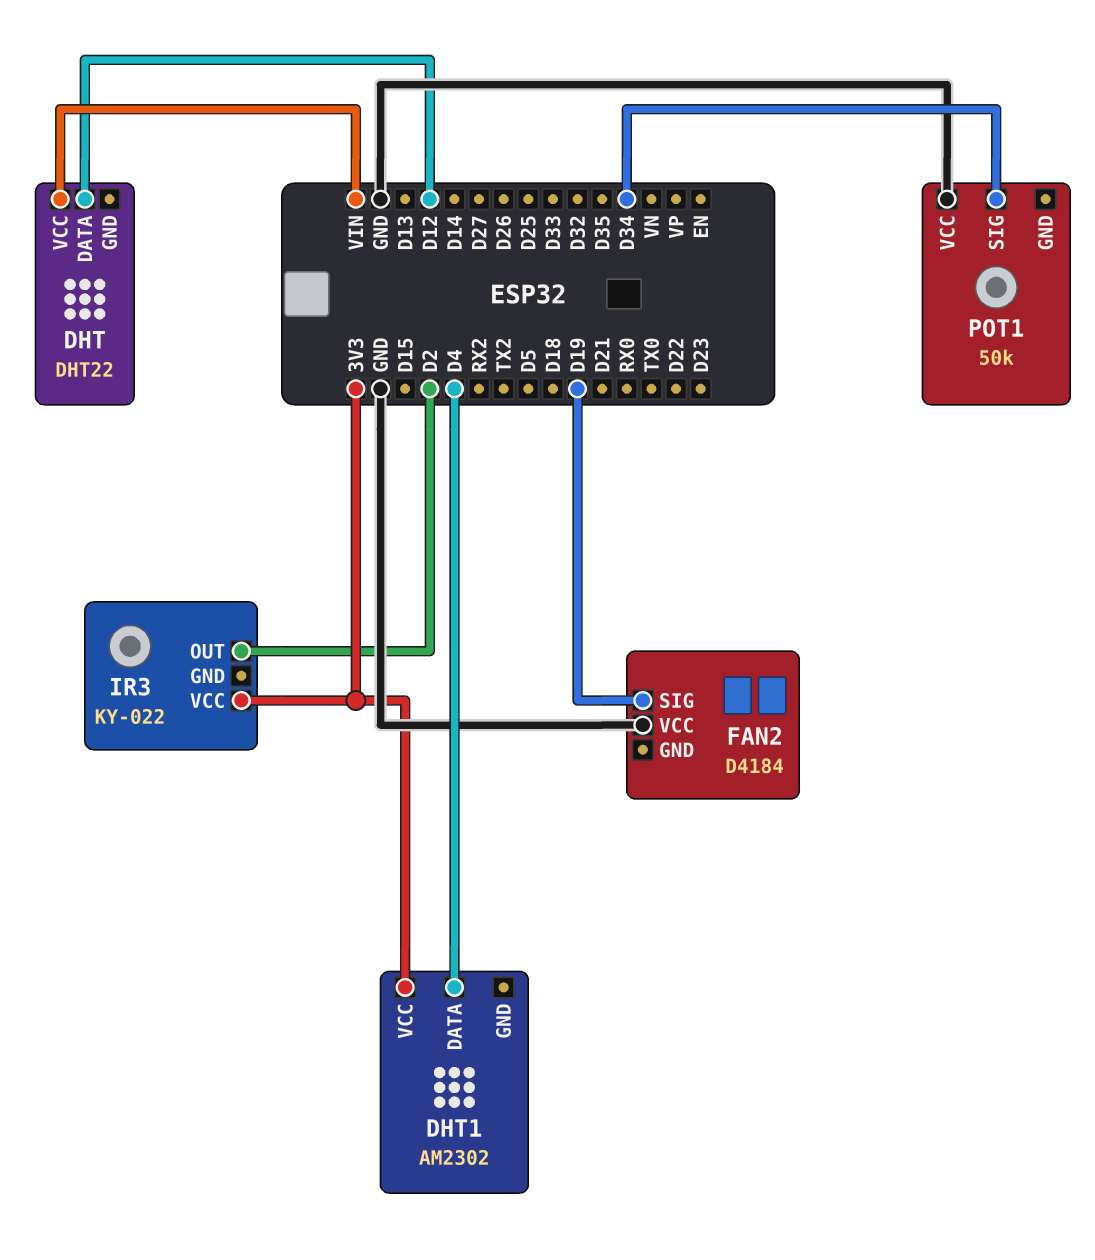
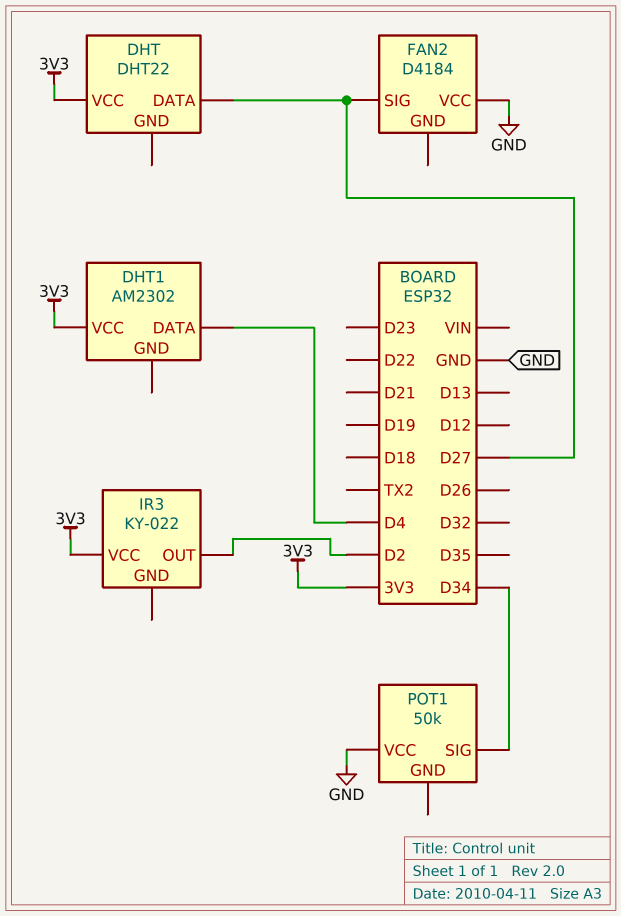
DHT pin DATA: D12 -> D27
DHT pin VCC: VIN -> 3V3
FAN2 pin SIG: D19 -> D27

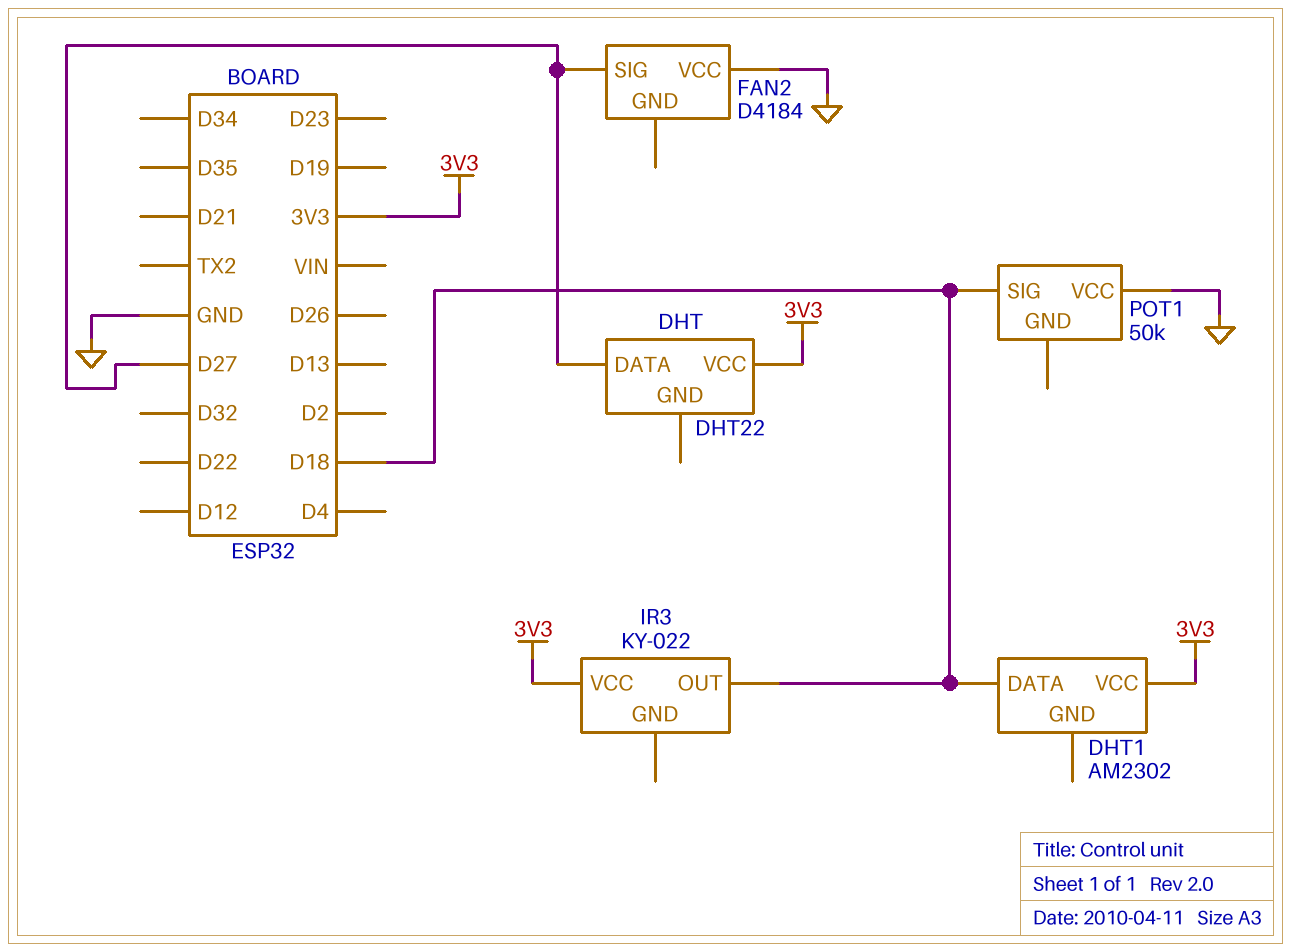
DHT1 pin DATA: D4 -> D18
IR3 pin OUT: D2 -> D18
POT1 pin SIG: D34 -> D18

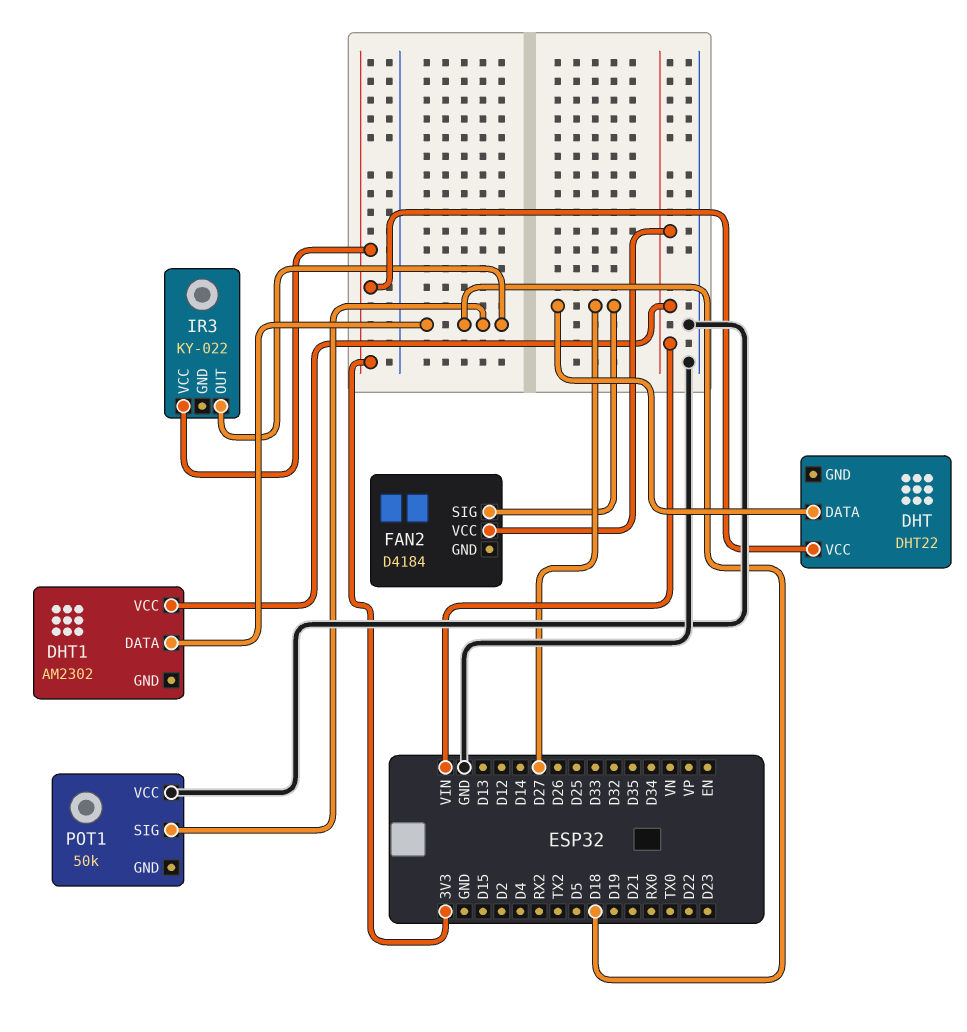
DHT1 pin VCC: 3V3 -> VIN
FAN2 pin VCC: GND -> VIN

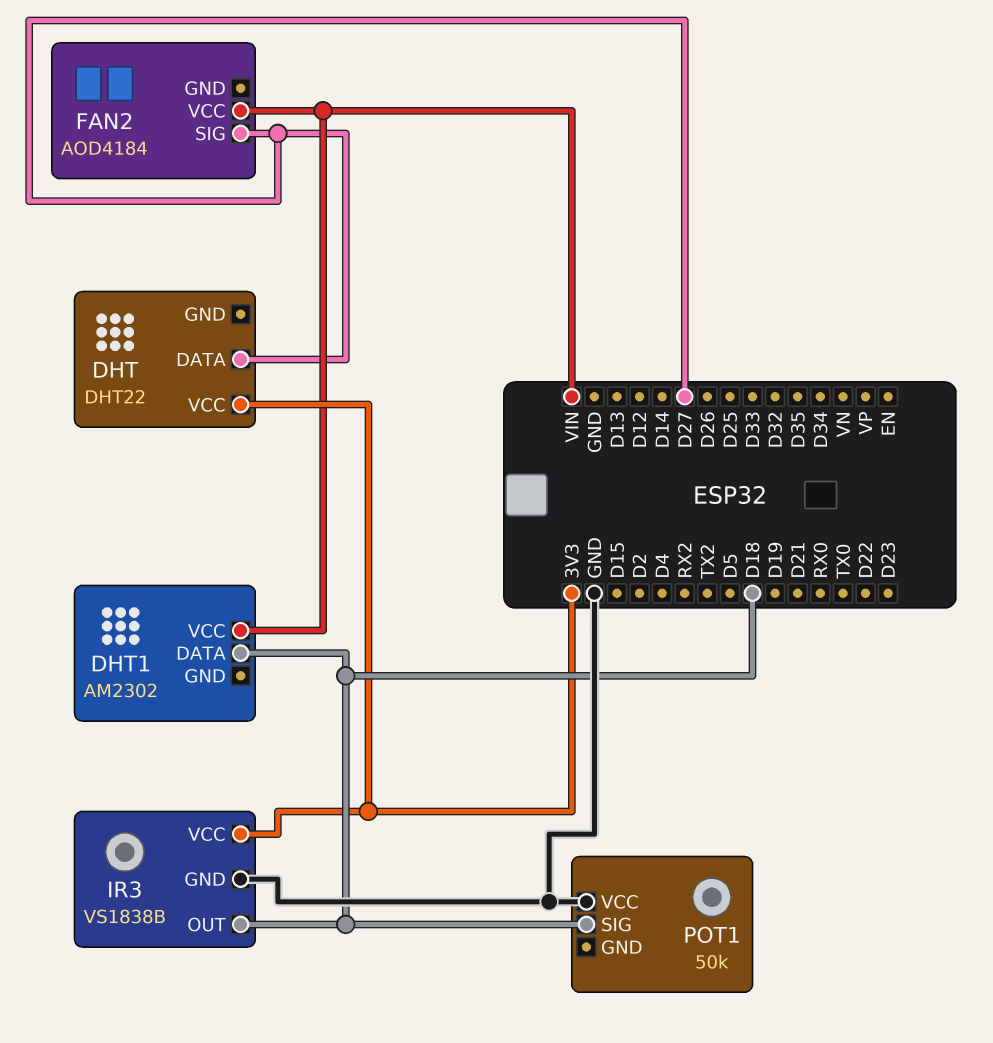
FAN2: D4184 -> AOD4184
IR3: KY-022 -> VS1838B
IR3 pin GND: none -> GND

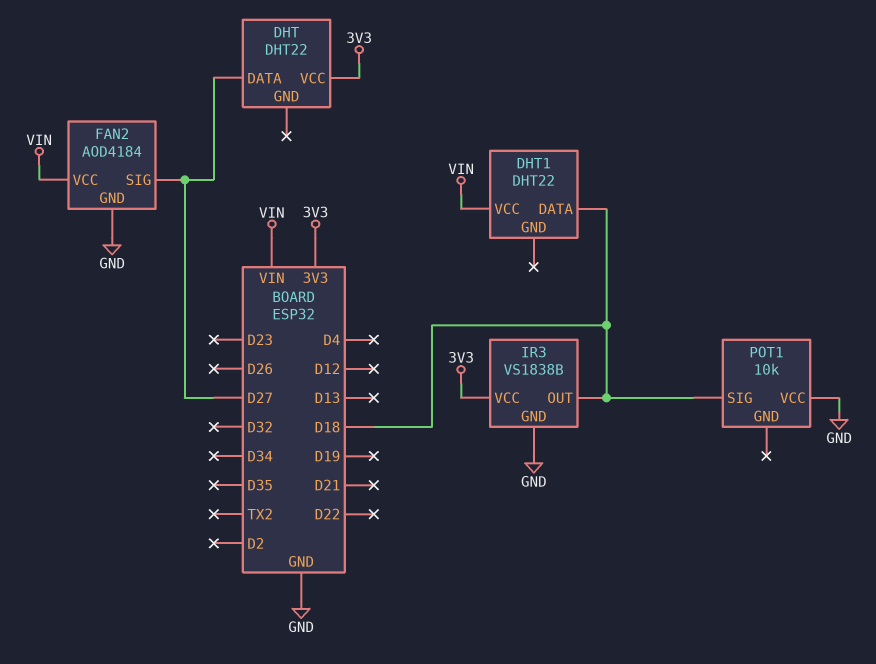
DHT1: AM2302 -> DHT22
FAN2 pin GND: none -> GND
POT1: 50k -> 10k

